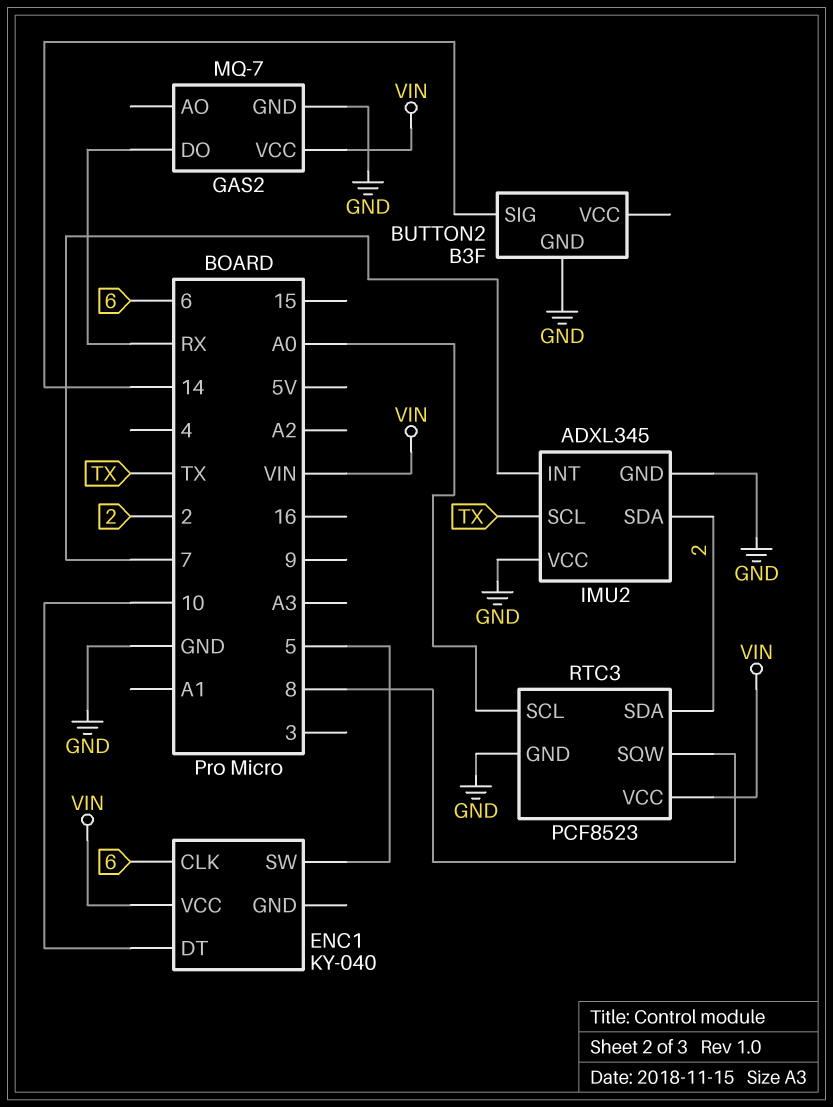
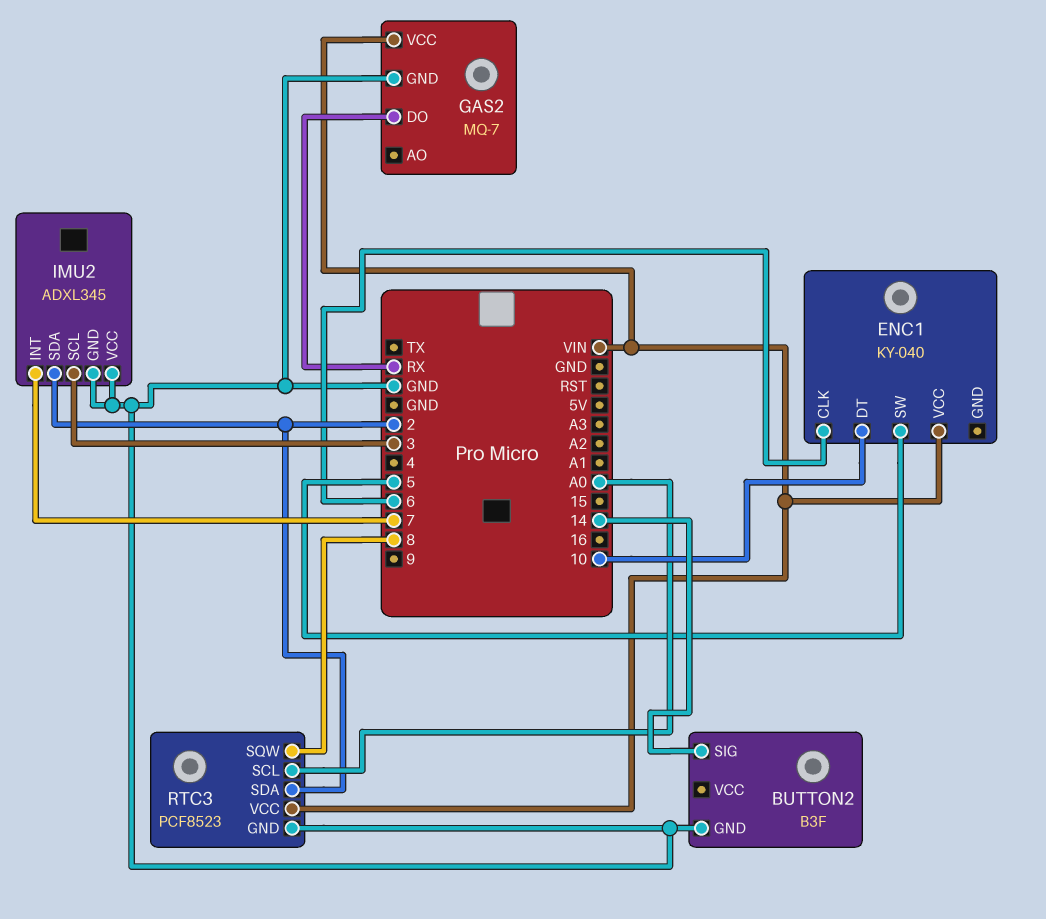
IMU2 pin SCL: TX -> 3

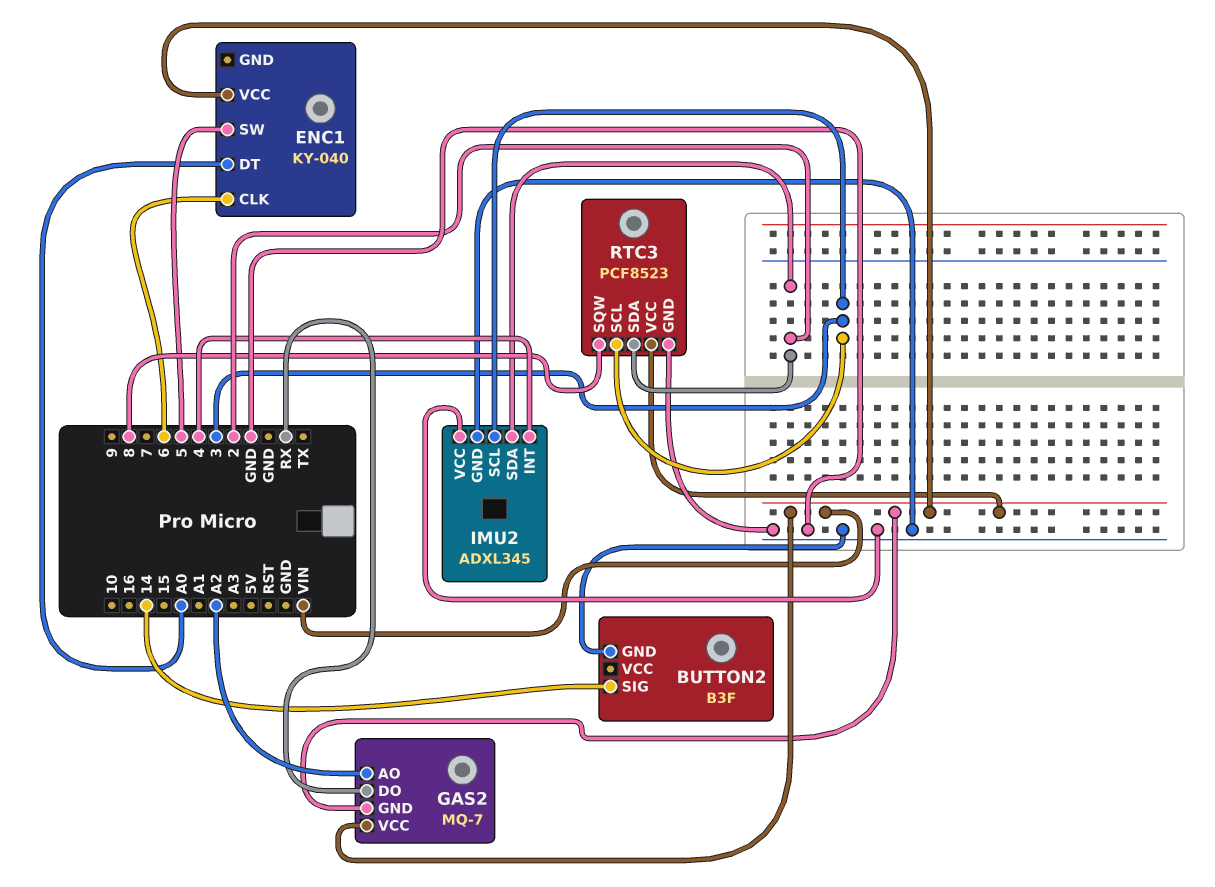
ENC1 pin DT: 10 -> A0
GAS2 pin AO: none -> A2
GAS2 pin GND: GND -> VIN
IMU2 pin INT: 7 -> 4
RTC3 pin SCL: A0 -> 3

